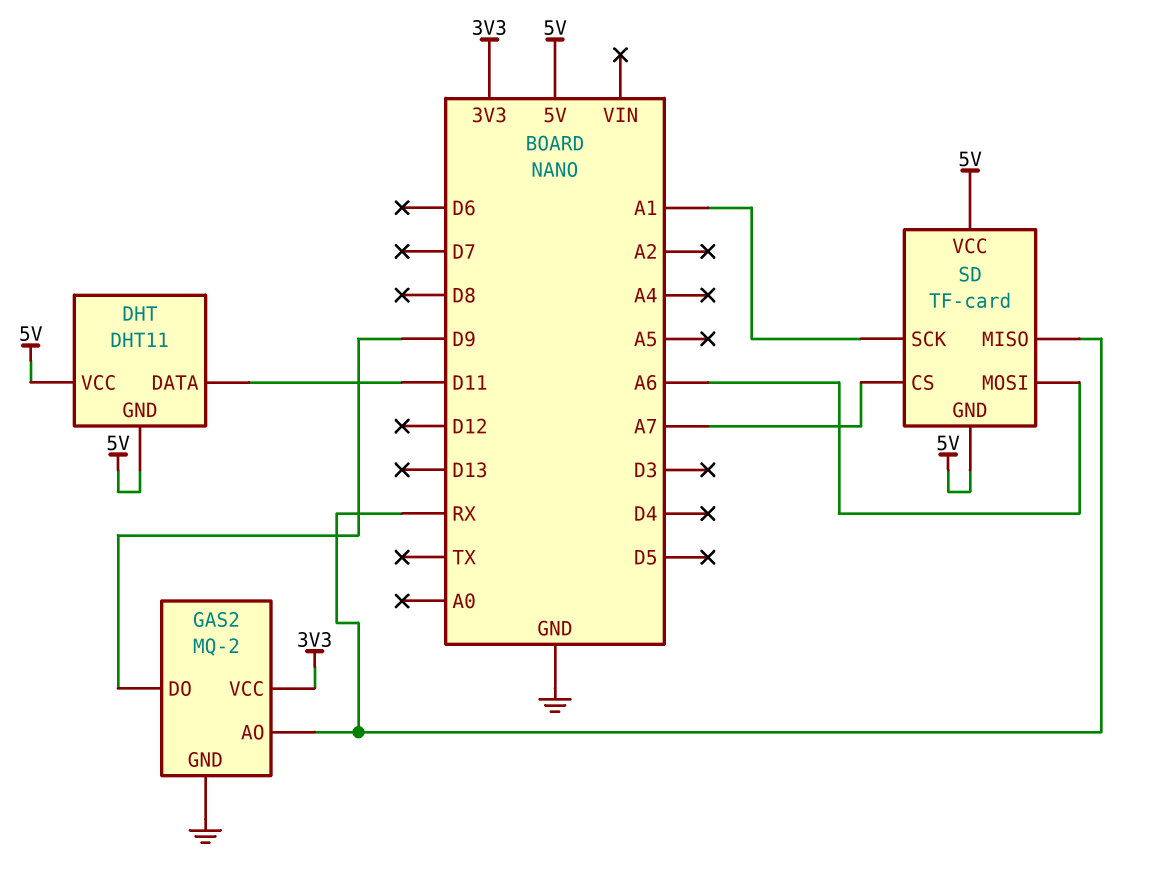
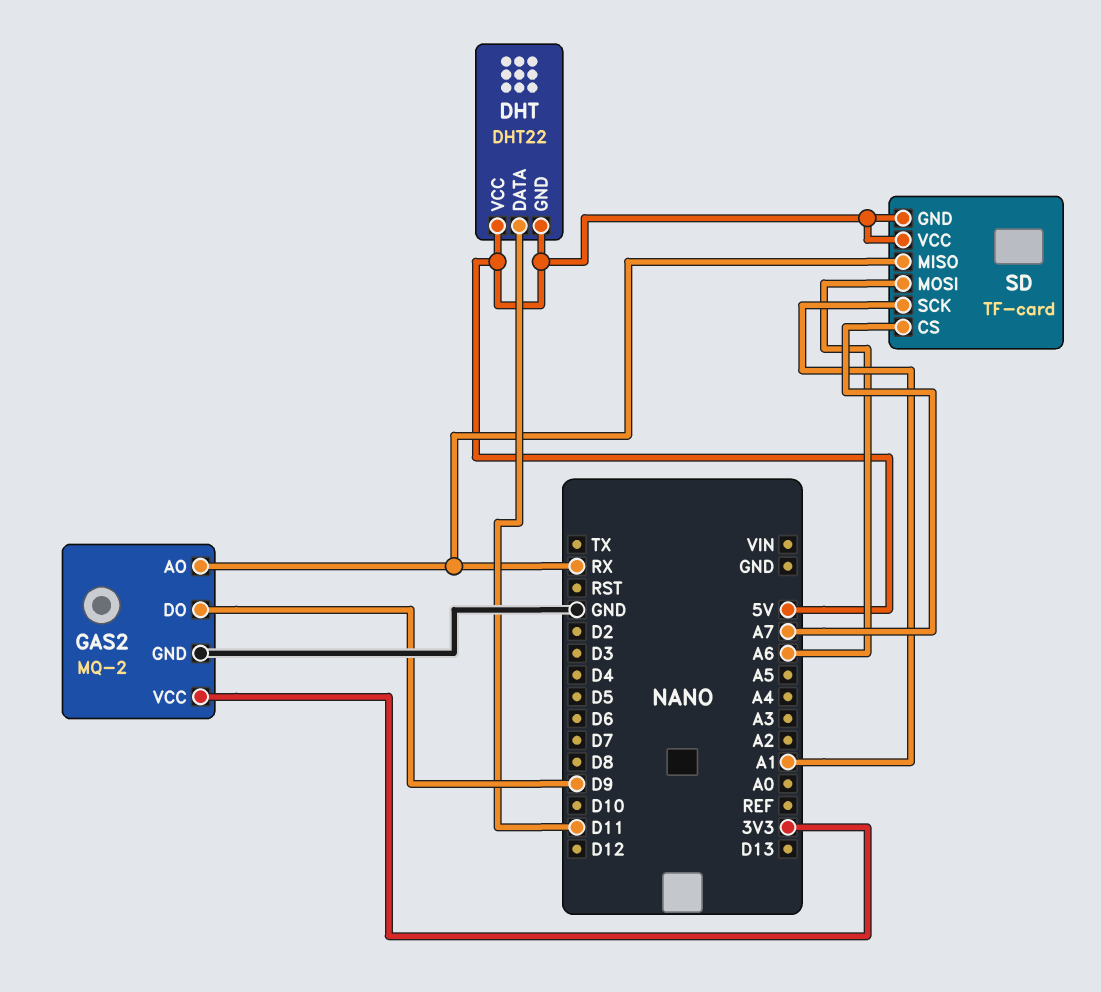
DHT: DHT11 -> DHT22

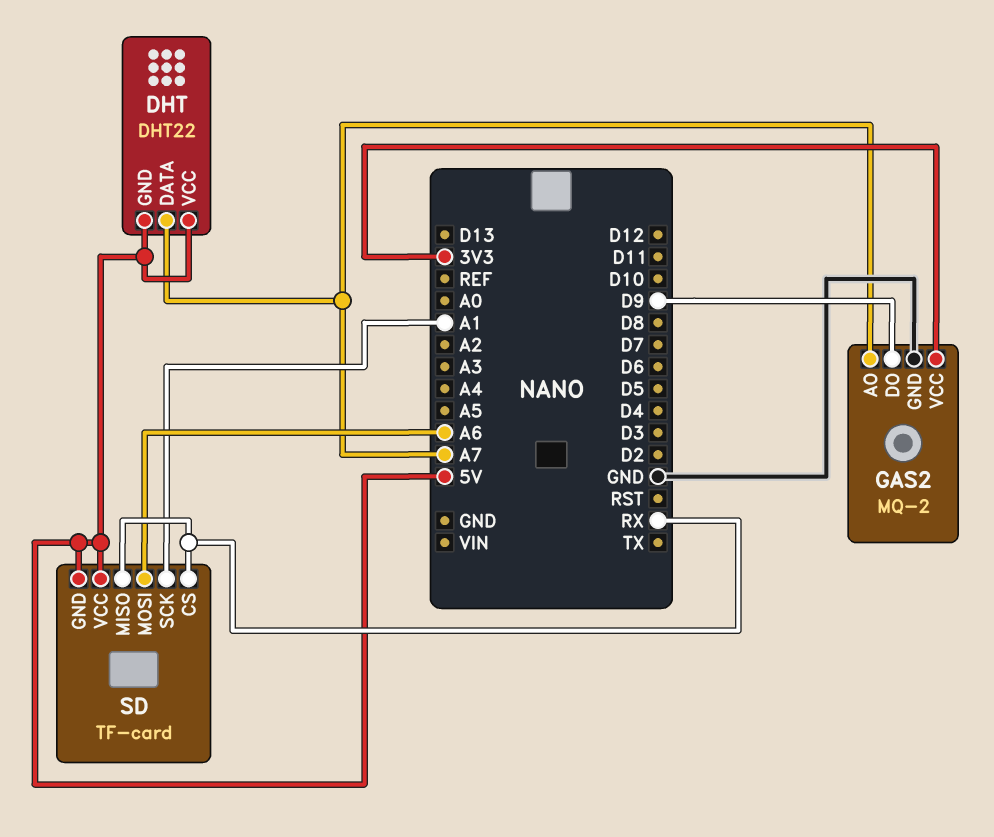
DHT pin DATA: D11 -> A7
GAS2 pin AO: RX -> A7
SD pin CS: A7 -> RX

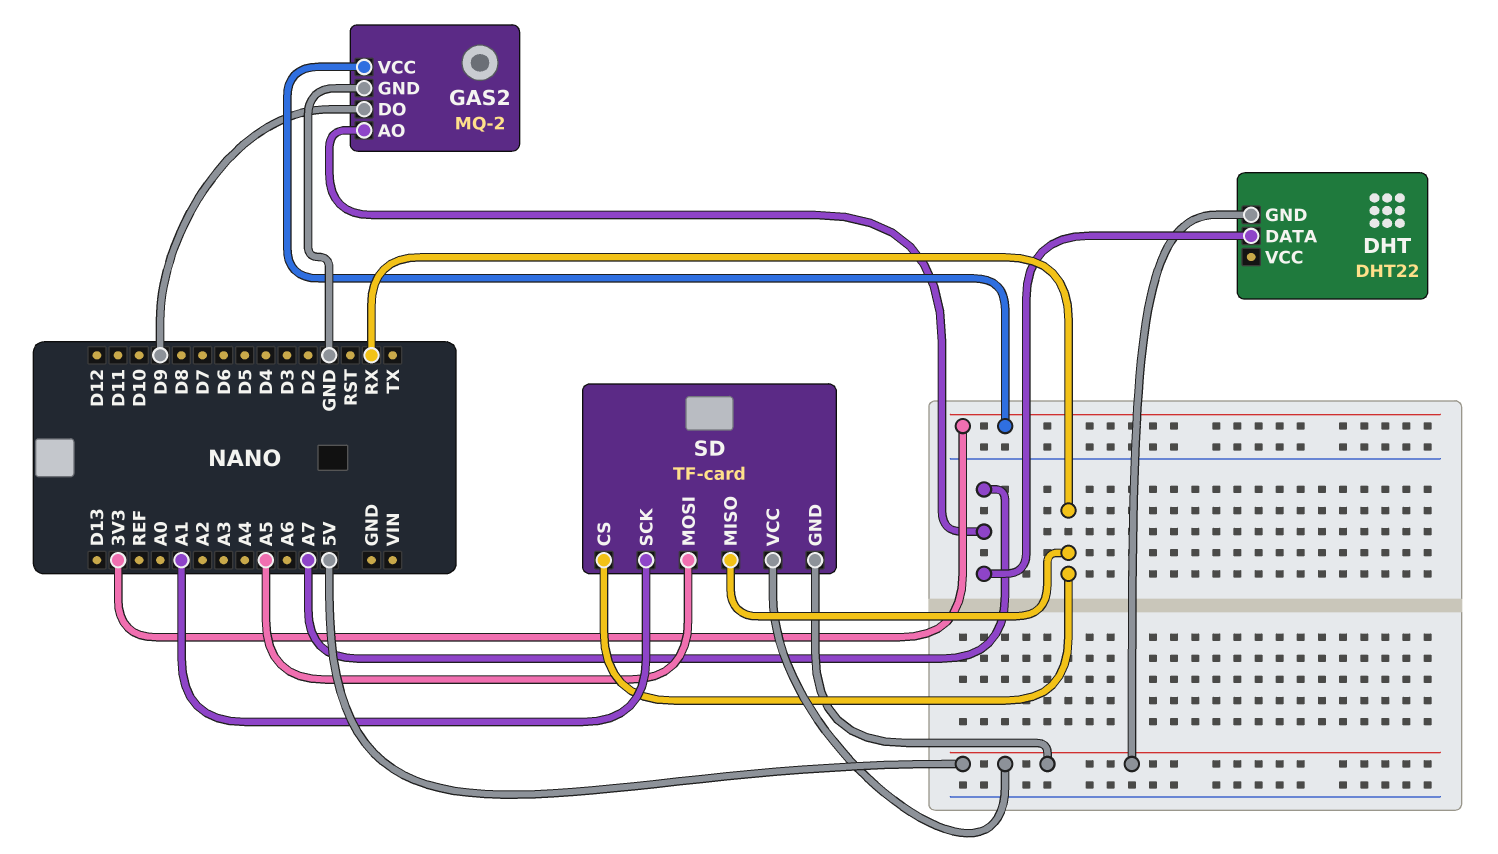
DHT pin VCC: 5V -> none
SD pin MOSI: A6 -> A5

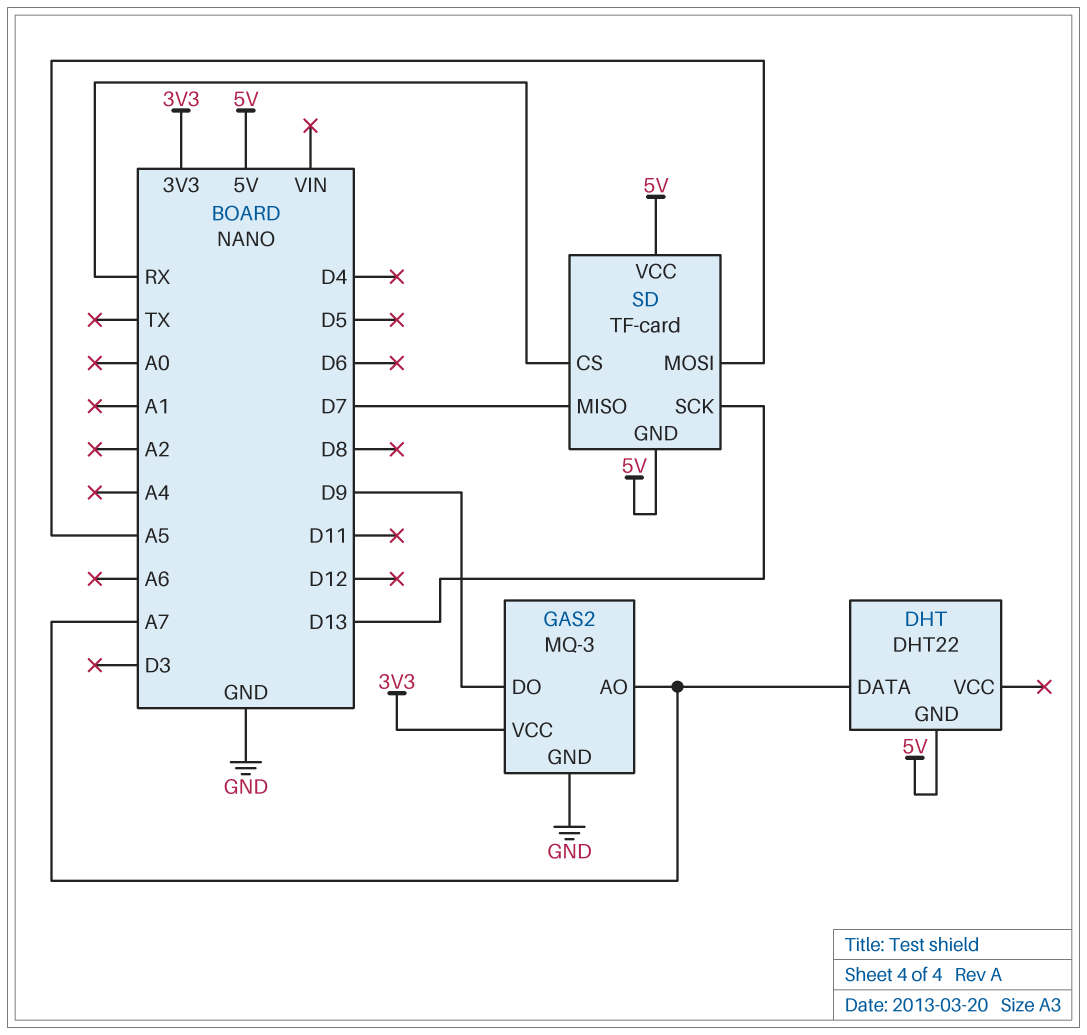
GAS2: MQ-2 -> MQ-3
SD pin MISO: RX -> D7
SD pin SCK: A1 -> D13

